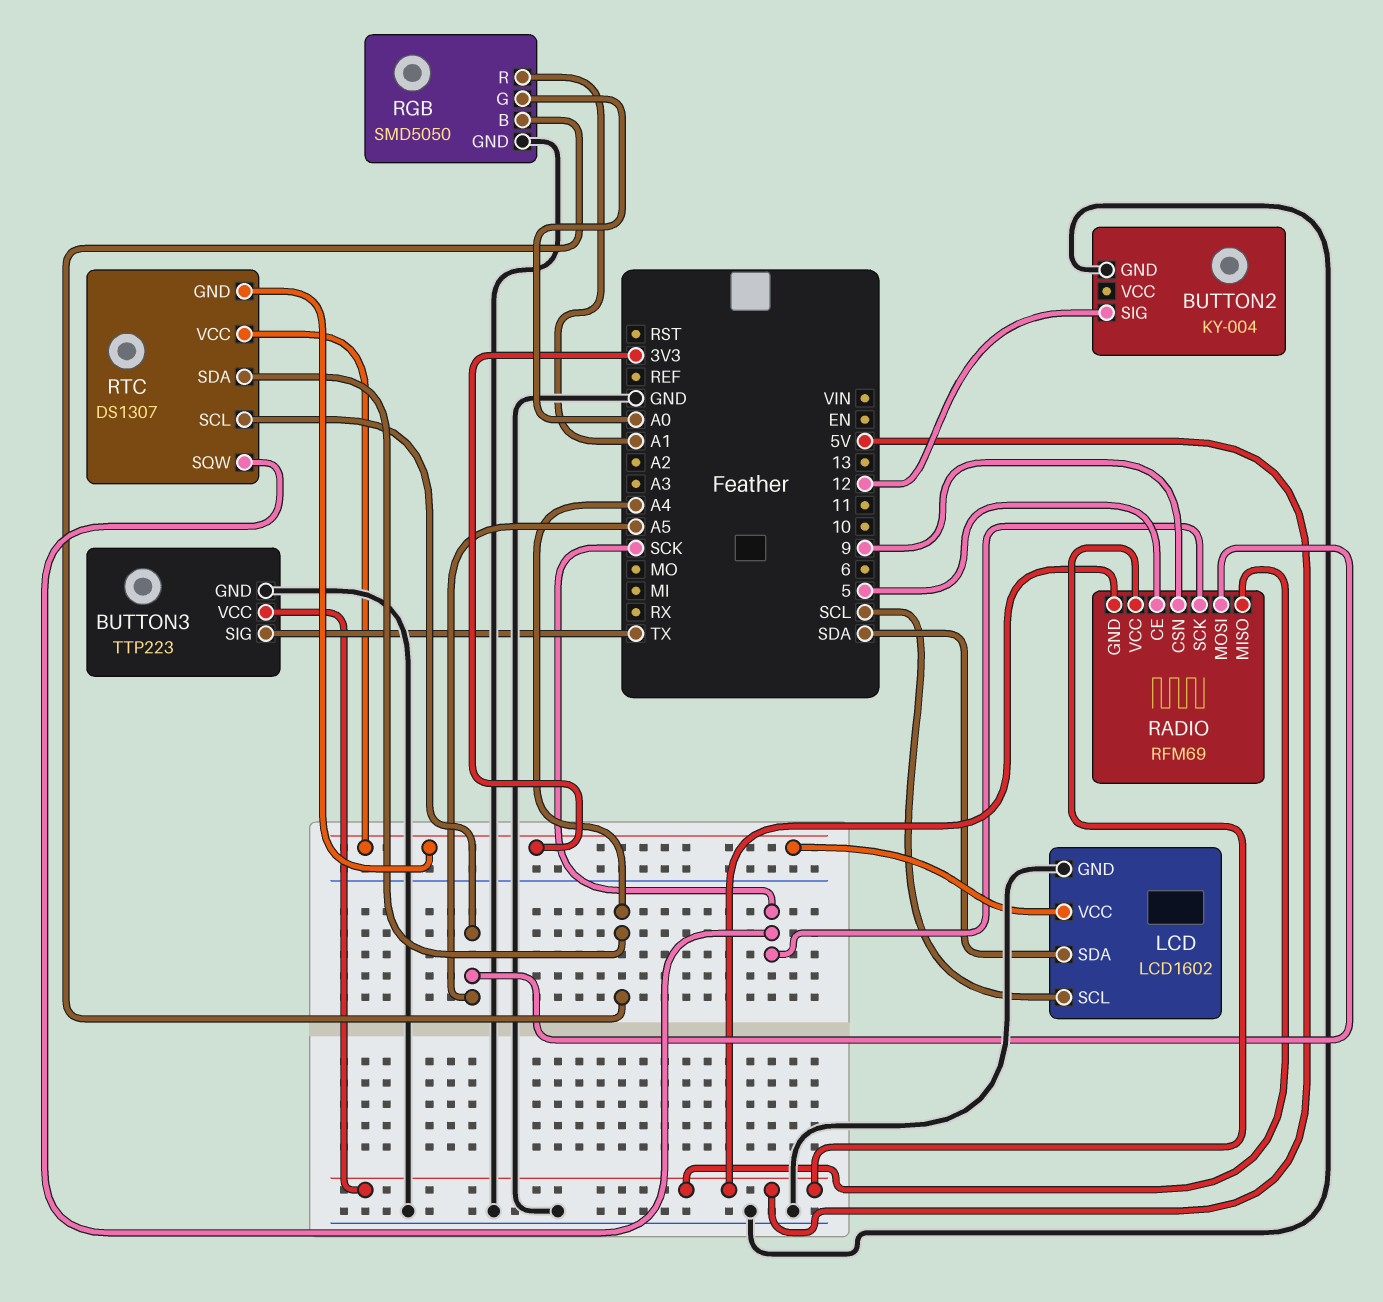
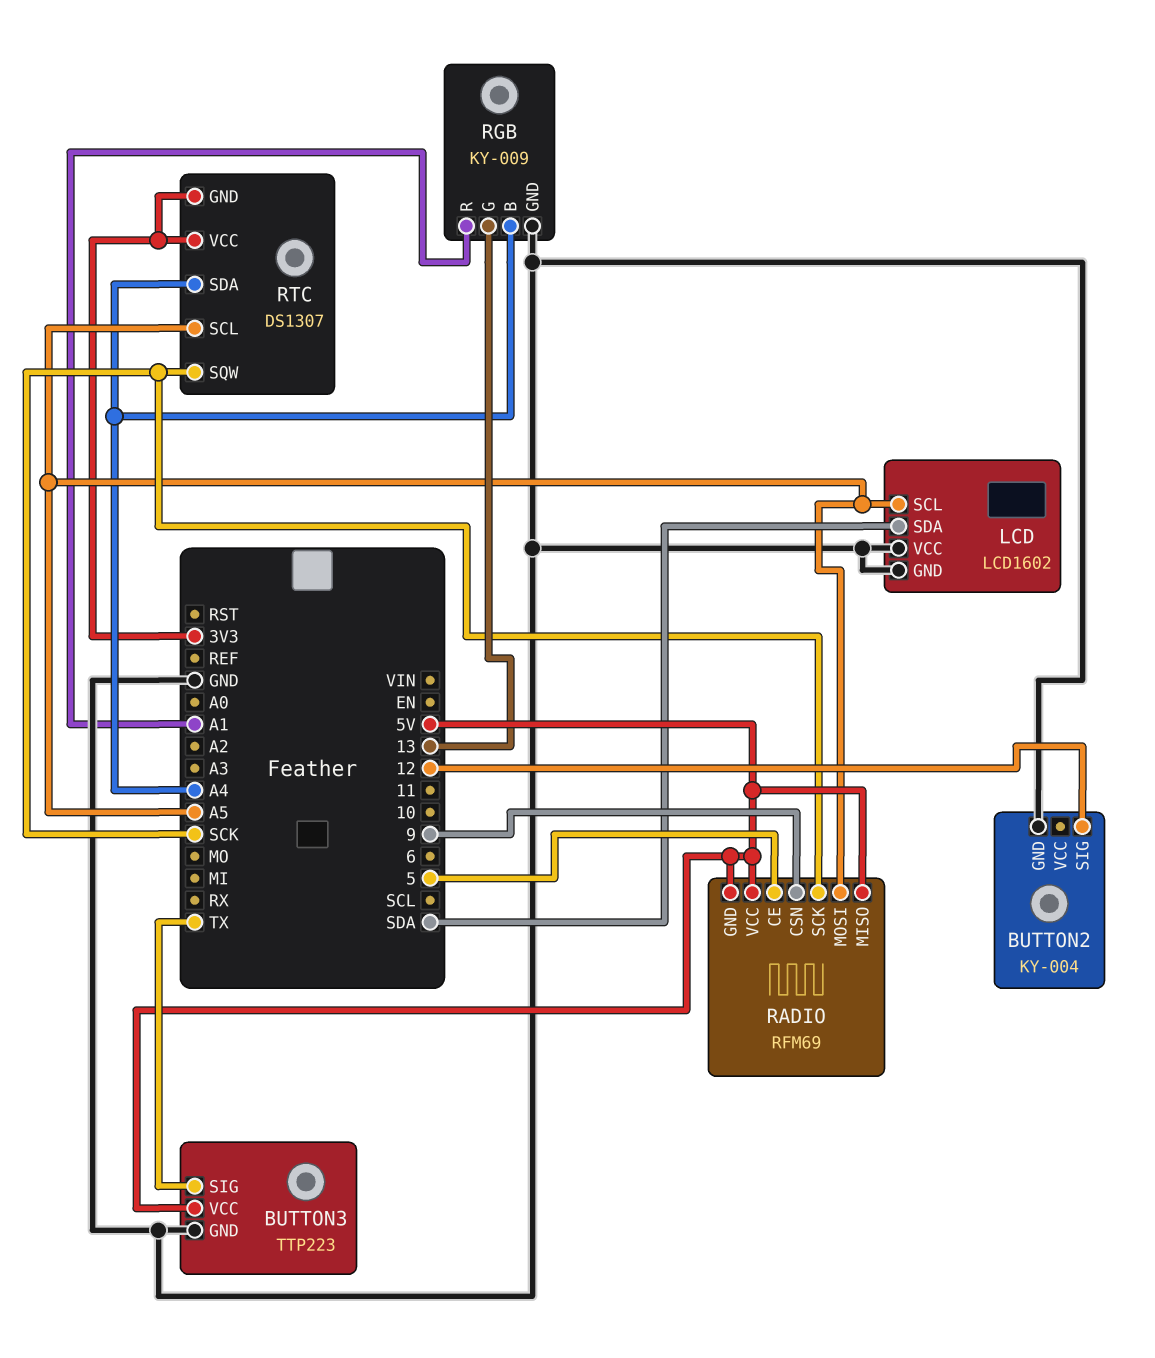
LCD pin SCL: SCL -> A5
LCD pin VCC: 3V3 -> GND
RGB: SMD5050 -> KY-009
RGB pin G: A0 -> 13

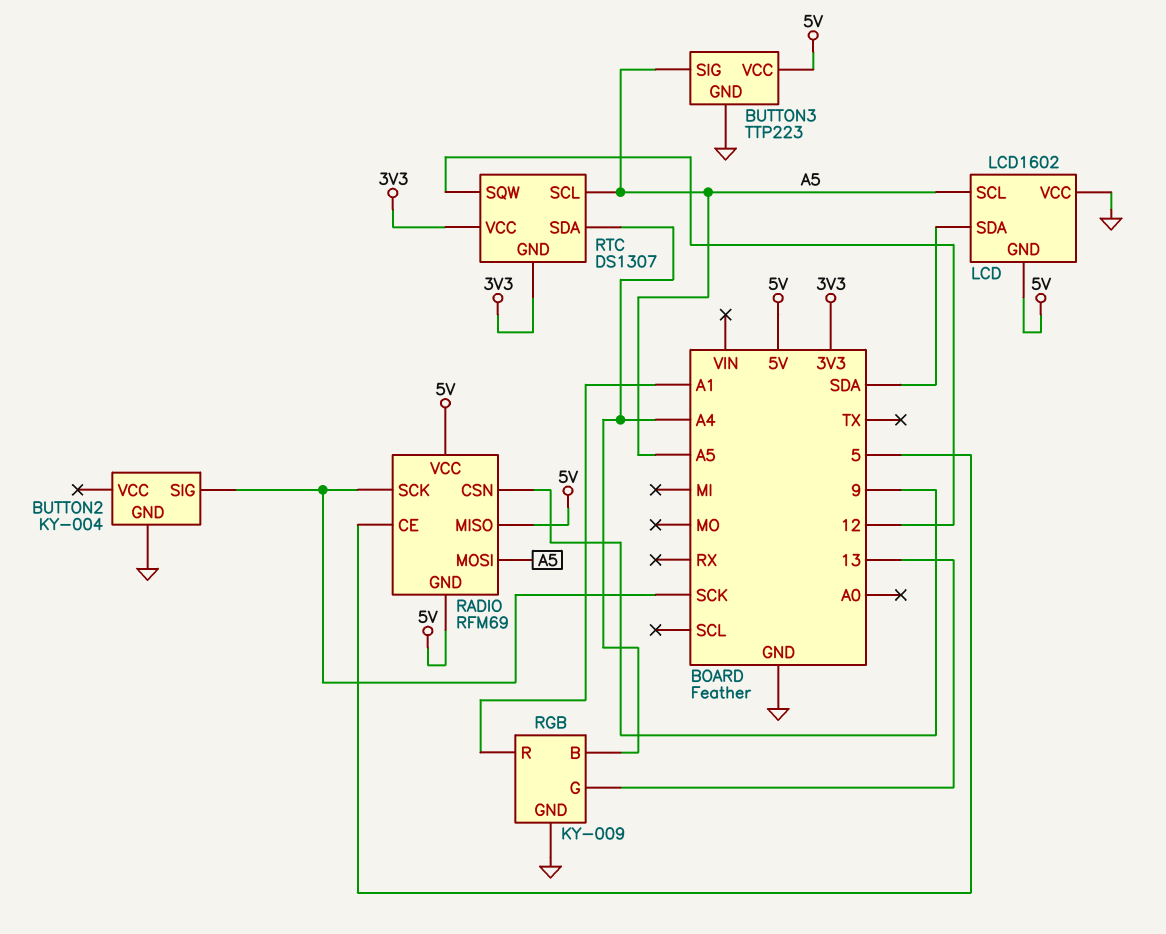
BUTTON2 pin SIG: 12 -> SCK
BUTTON3 pin SIG: TX -> A5
LCD pin GND: GND -> 5V
RTC pin SQW: SCK -> 12

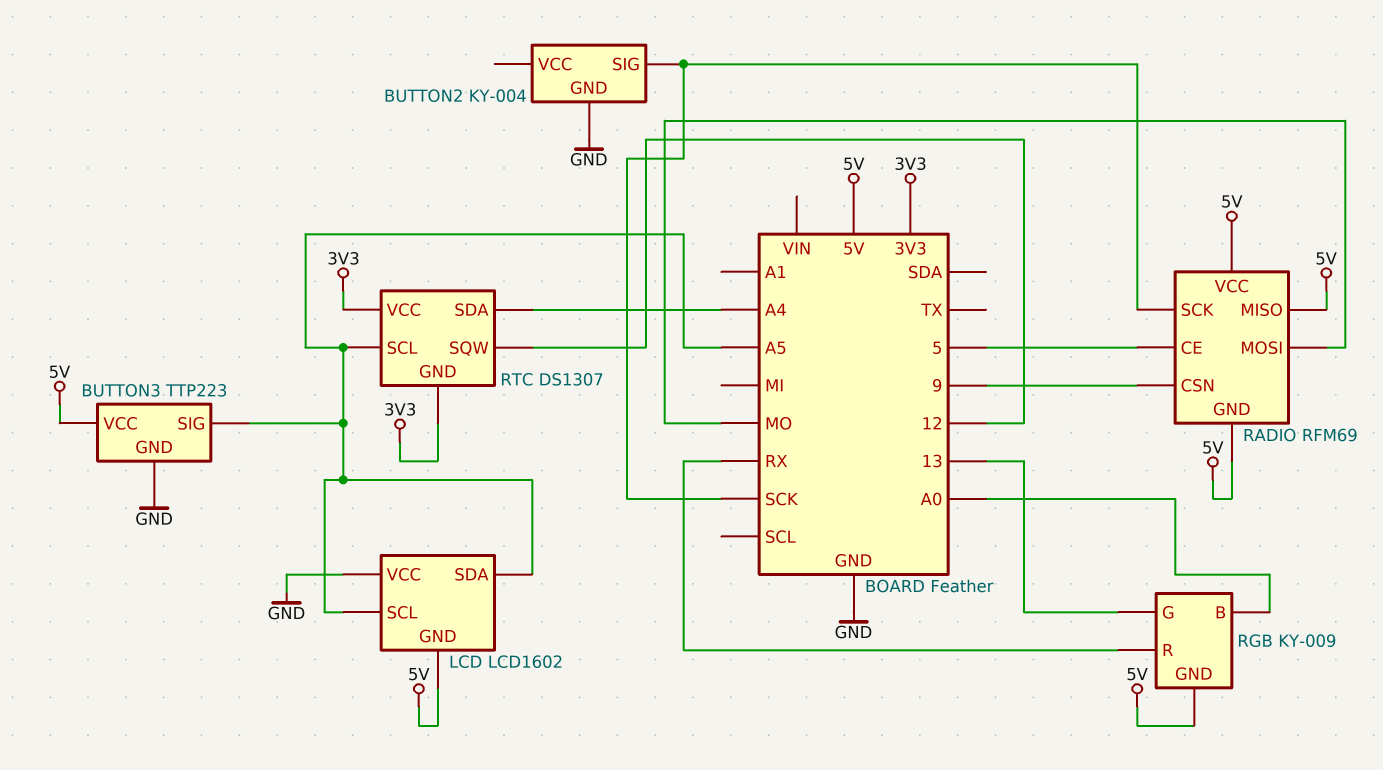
LCD pin SDA: SDA -> A5
RADIO pin MOSI: A5 -> MO
RGB pin B: A4 -> A0
RGB pin GND: GND -> 5V
RGB pin R: A1 -> RX

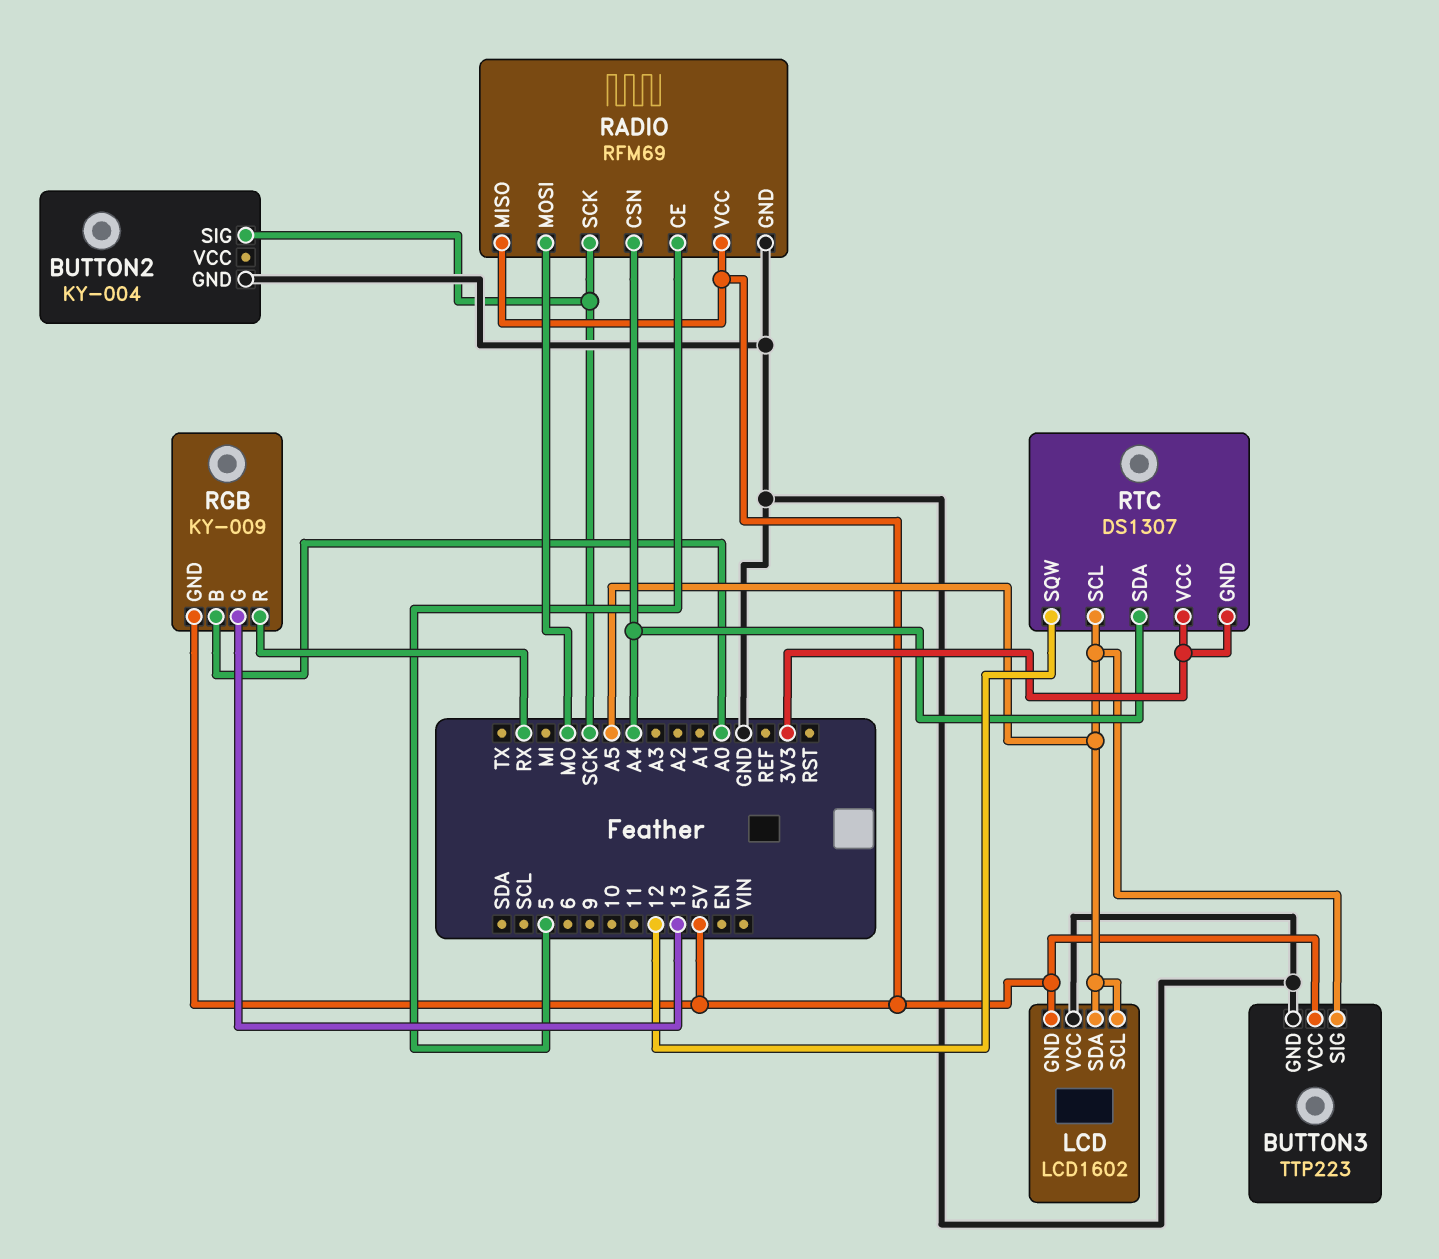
RADIO pin CSN: 9 -> A4
RADIO pin GND: 5V -> GND

